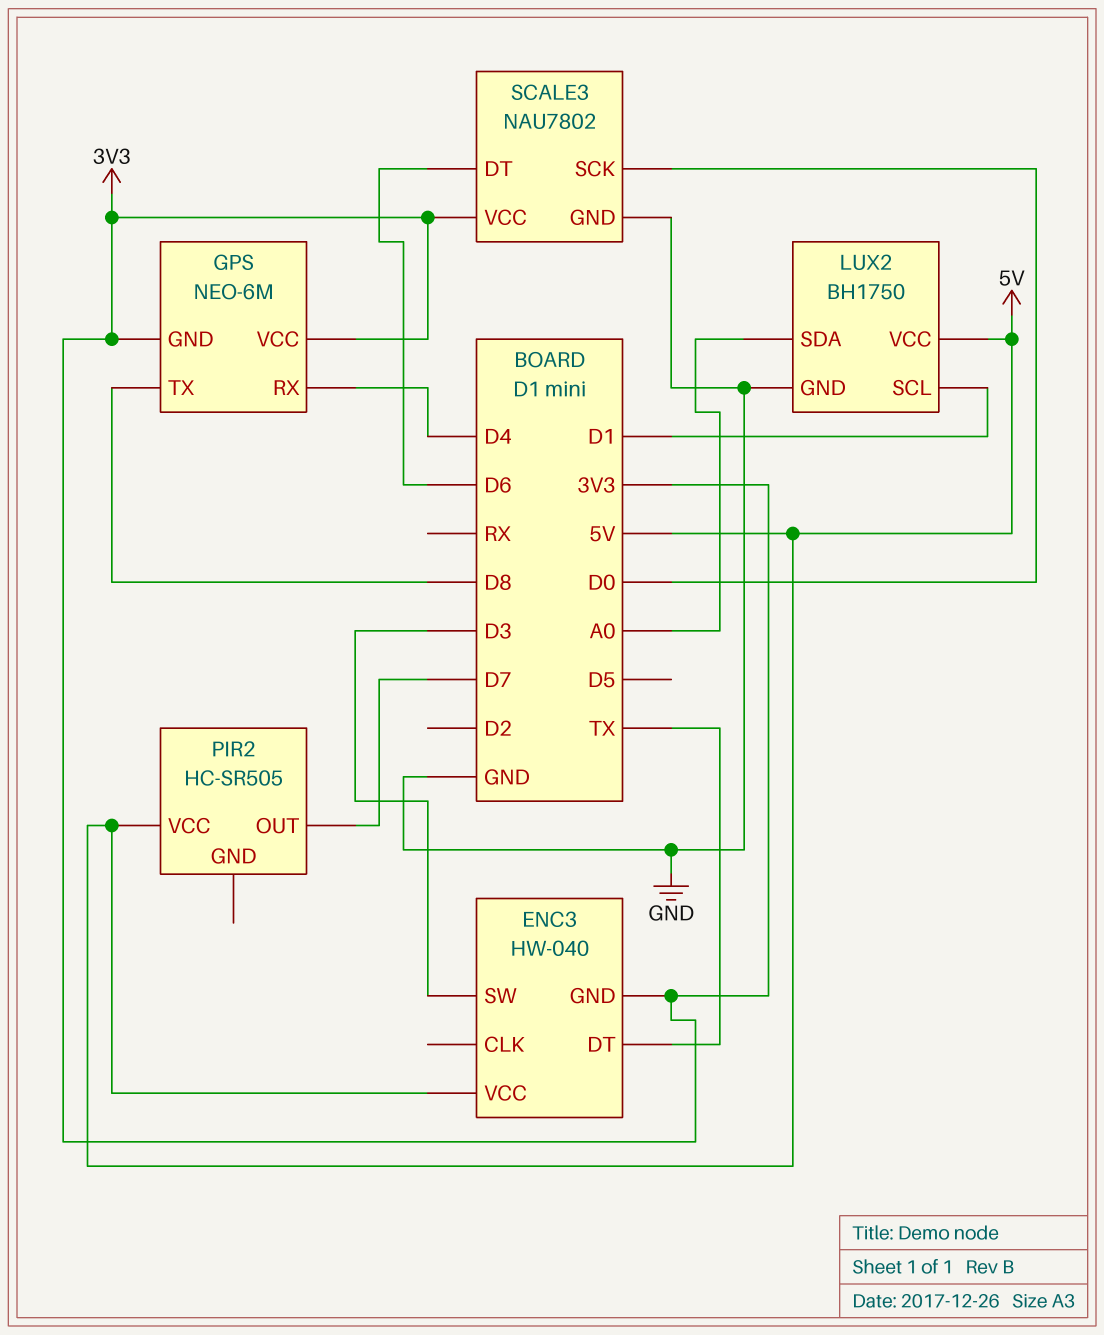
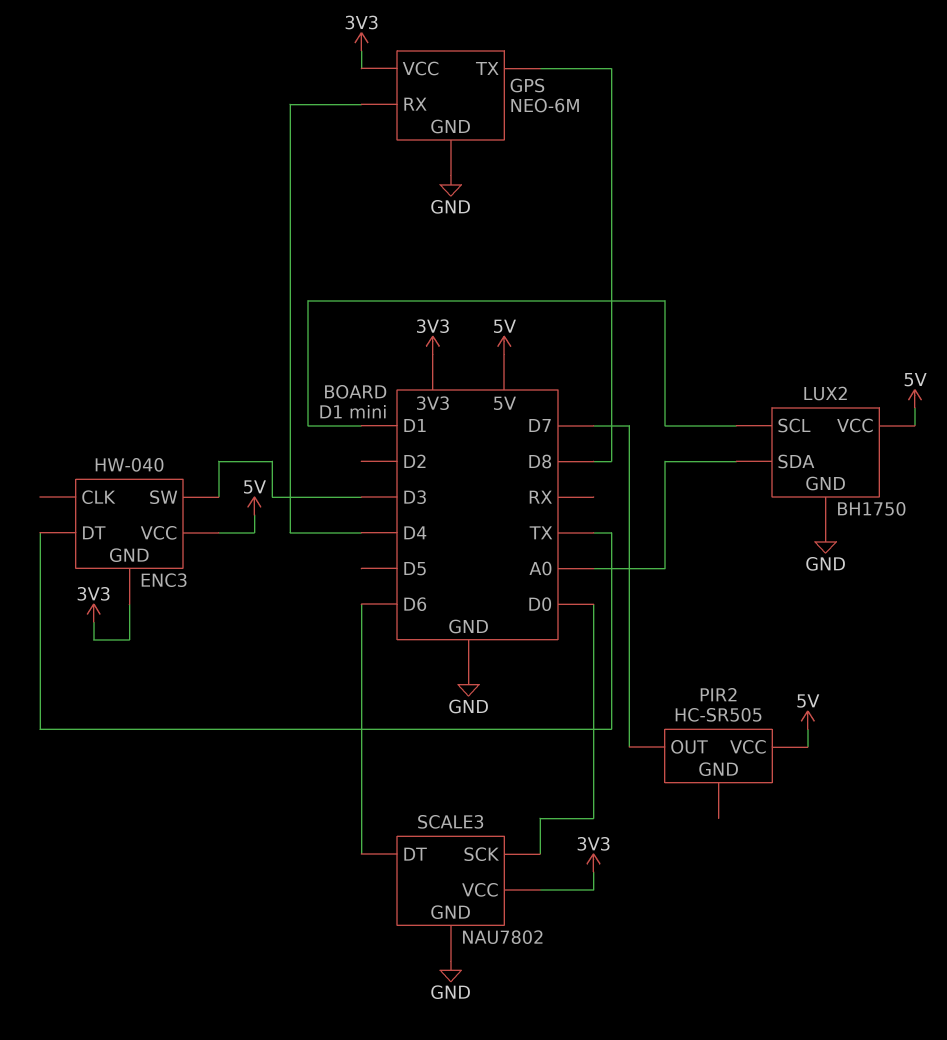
GPS pin GND: 3V3 -> GND

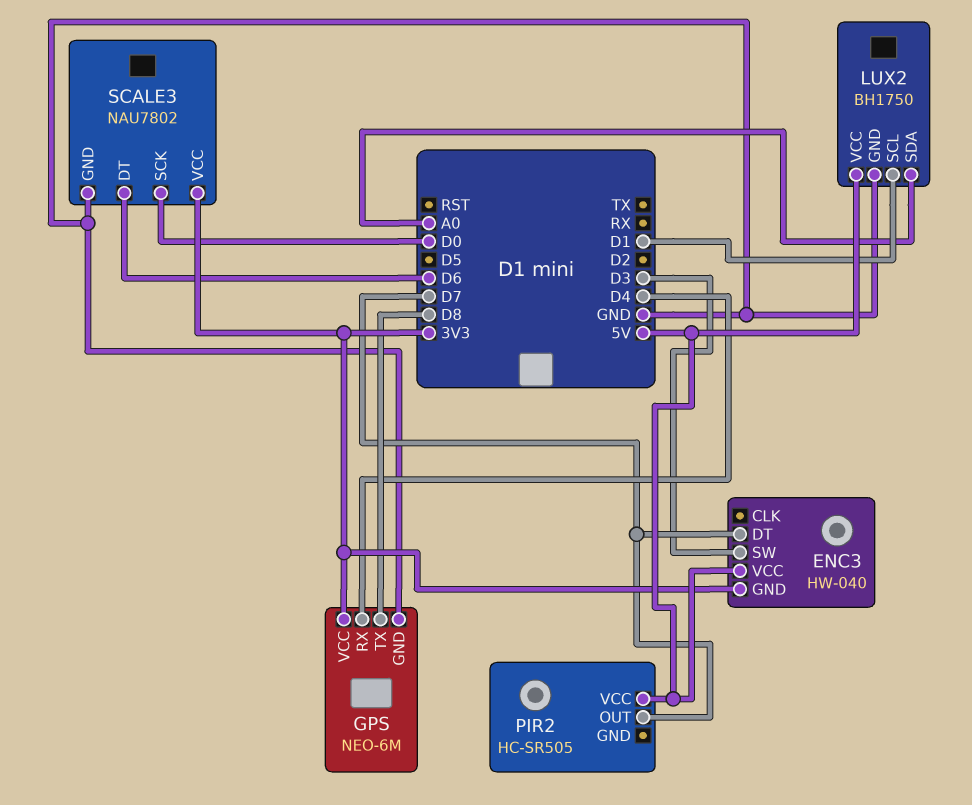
ENC3 pin DT: TX -> D7

